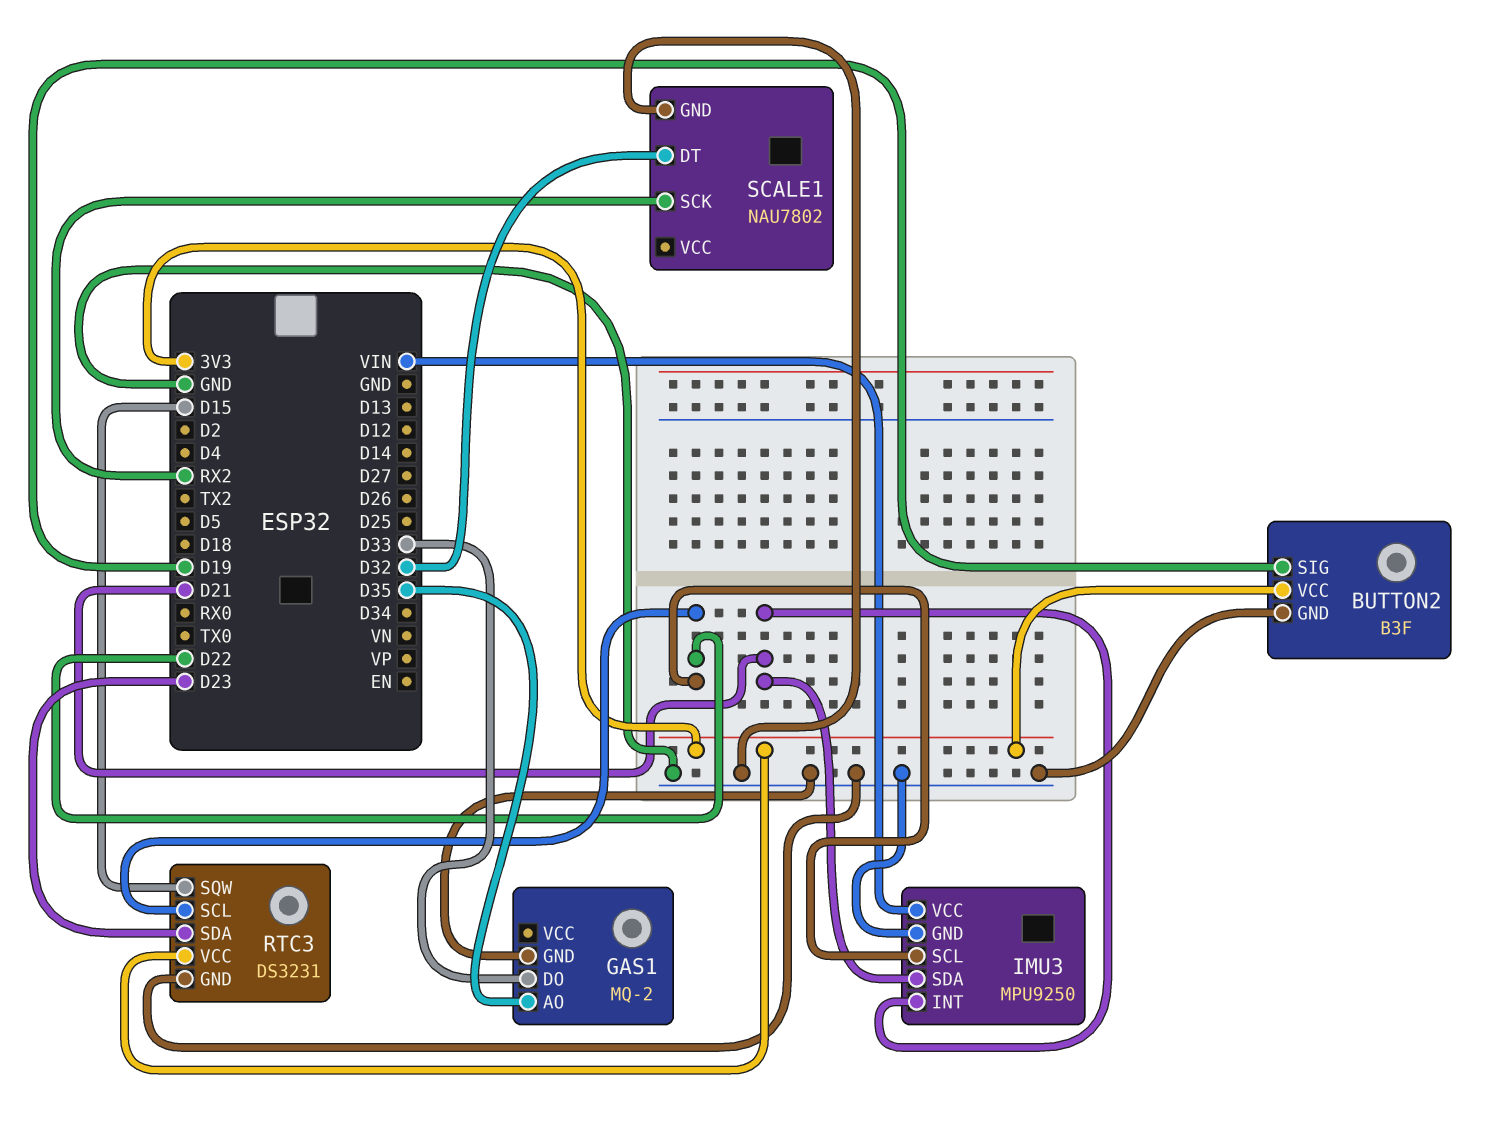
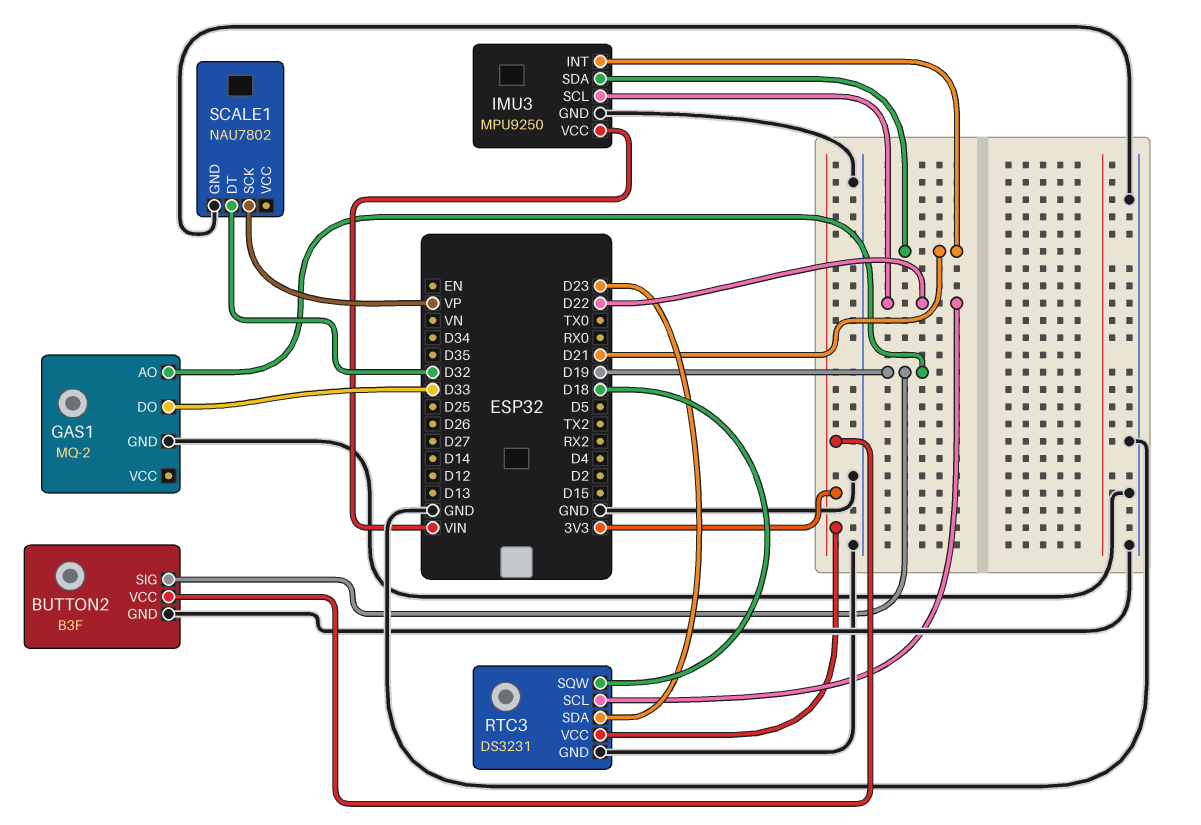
GAS1 pin AO: D35 -> D19
RTC3 pin SQW: D15 -> D18
SCALE1 pin SCK: RX2 -> VP

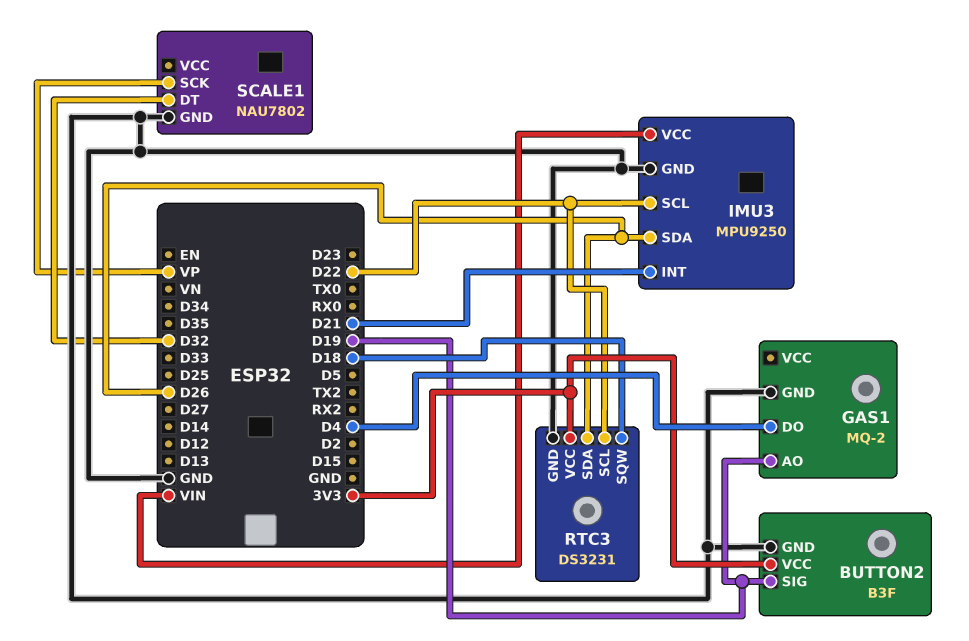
GAS1 pin DO: D33 -> D4
IMU3 pin SDA: D21 -> D26
RTC3 pin SDA: D23 -> D26

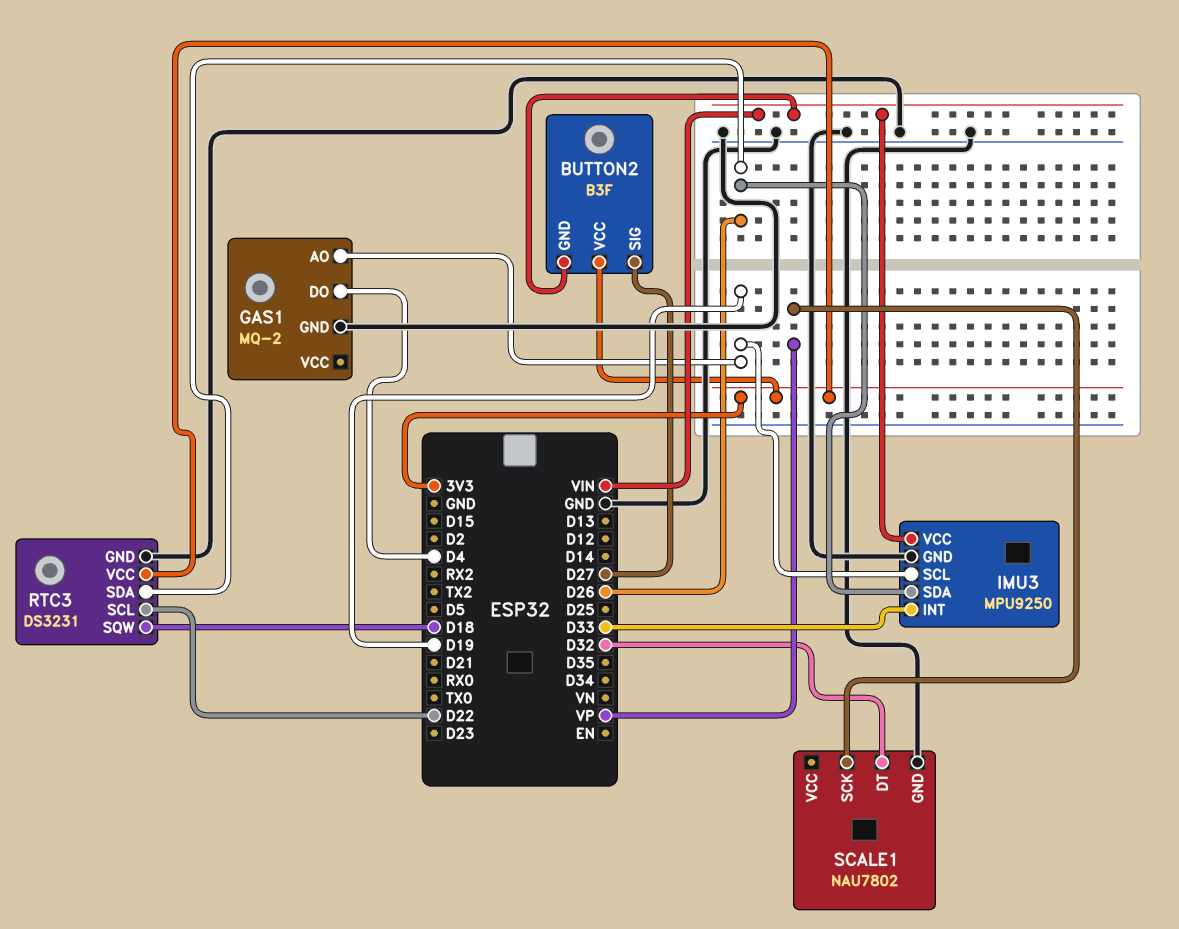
BUTTON2 pin GND: GND -> VIN
BUTTON2 pin SIG: D19 -> D27
IMU3 pin INT: D21 -> D33
IMU3 pin SCL: D22 -> D19

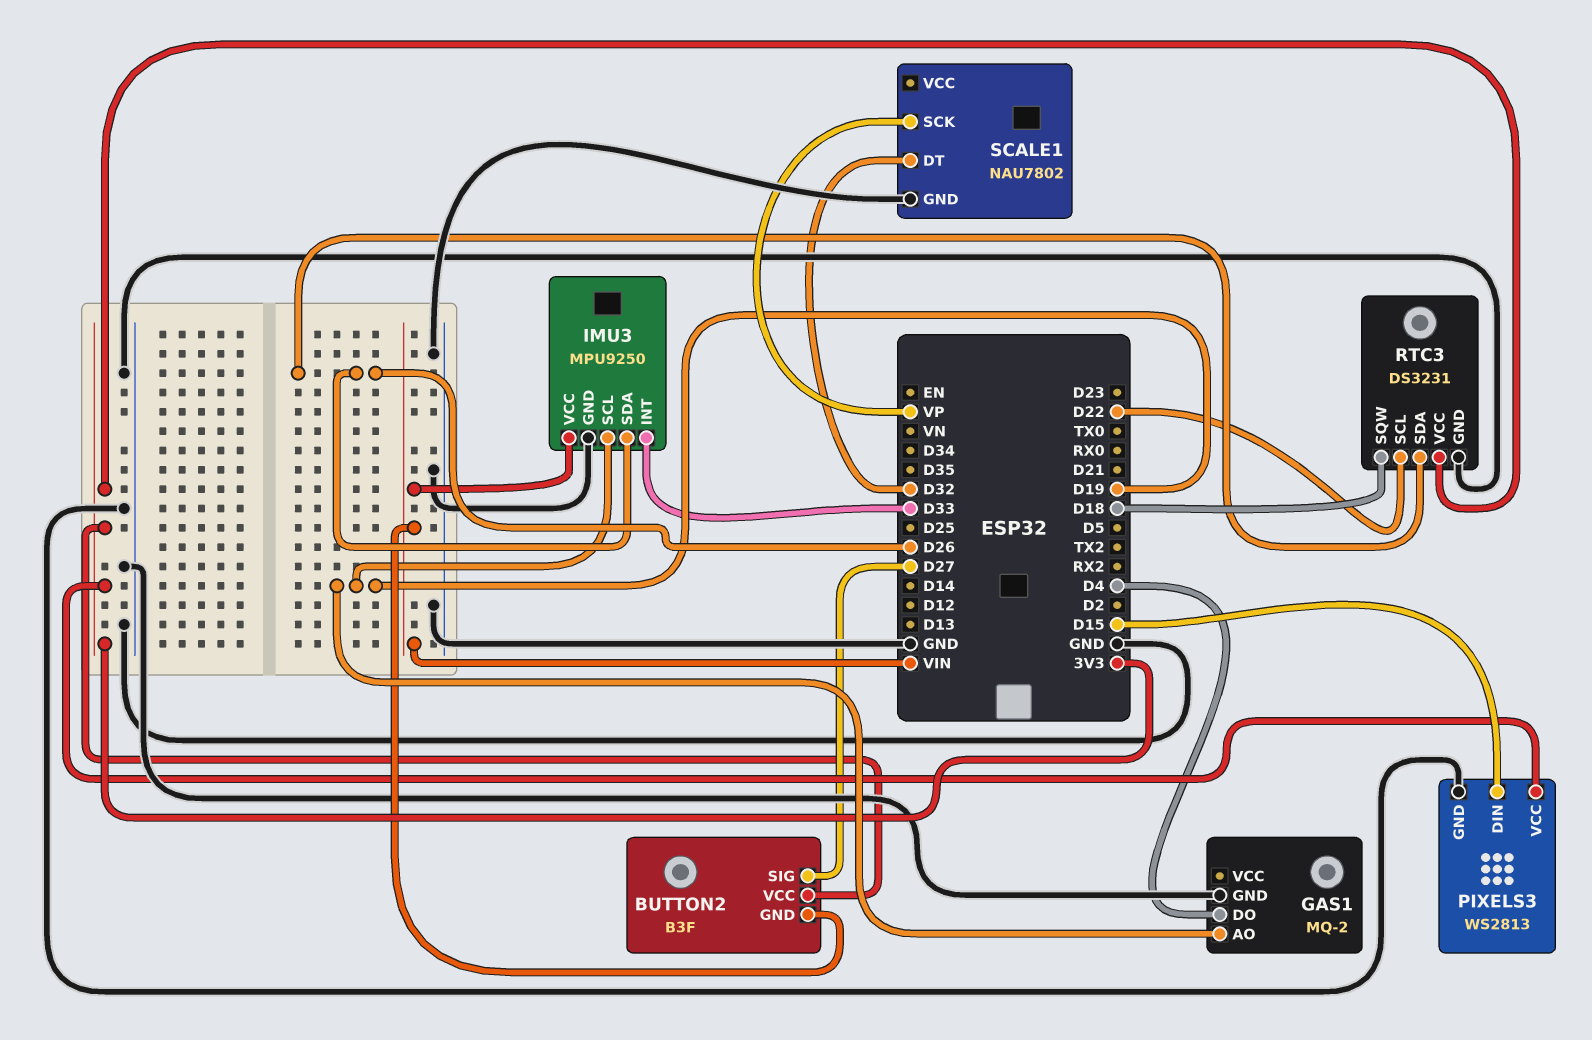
PIXELS3: none -> WS2813
PIXELS3 pin DIN: none -> D15
PIXELS3 pin GND: none -> GND
PIXELS3 pin VCC: none -> 3V3

